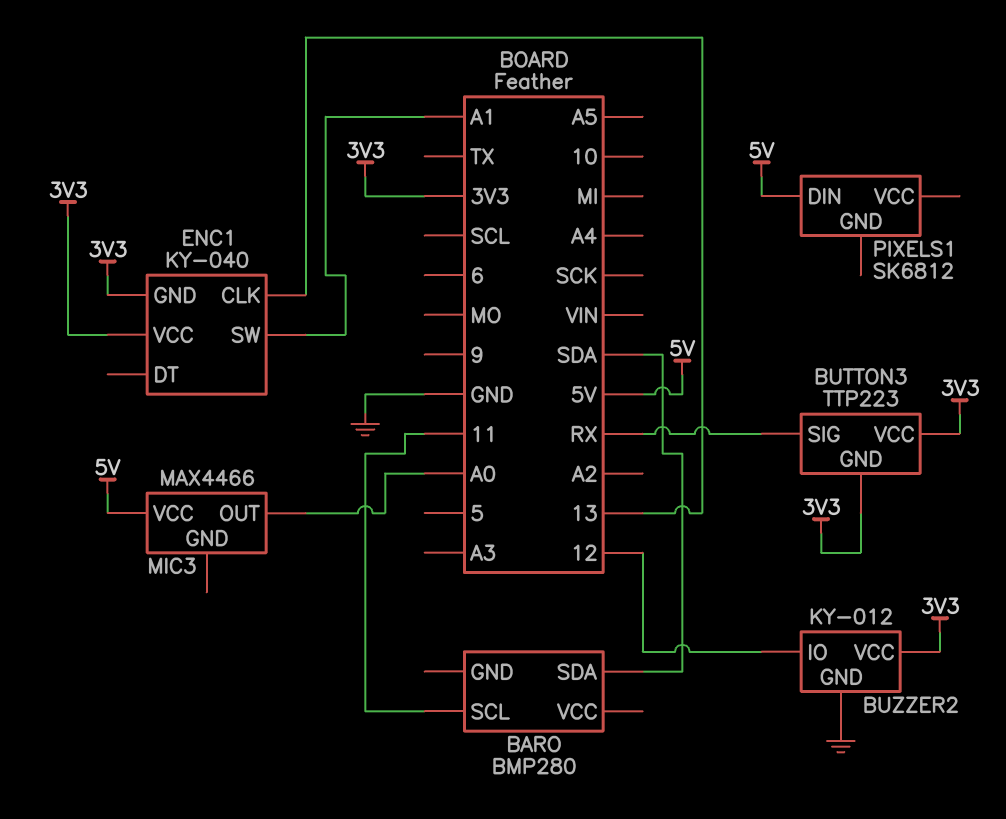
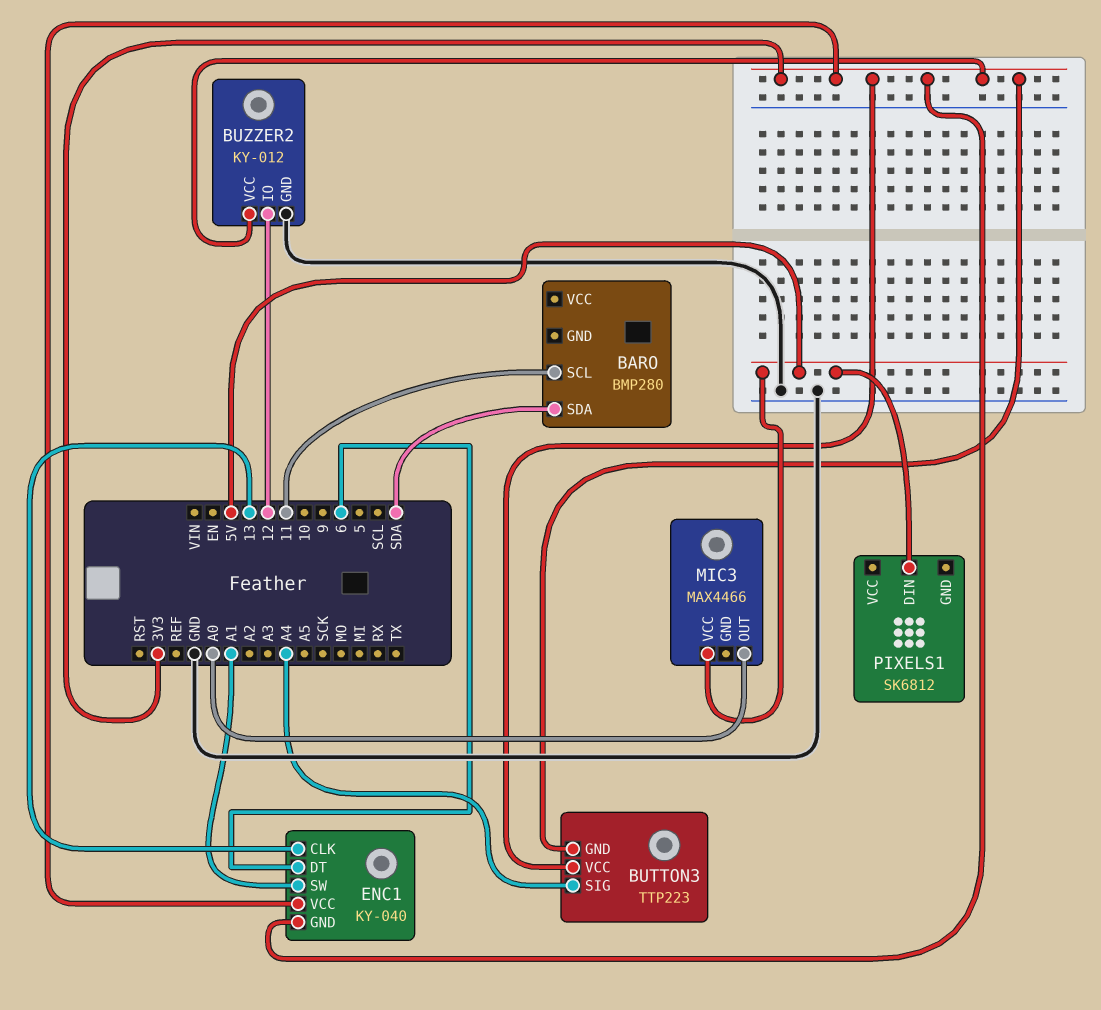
BUTTON3 pin SIG: RX -> A4
ENC1 pin DT: none -> 6

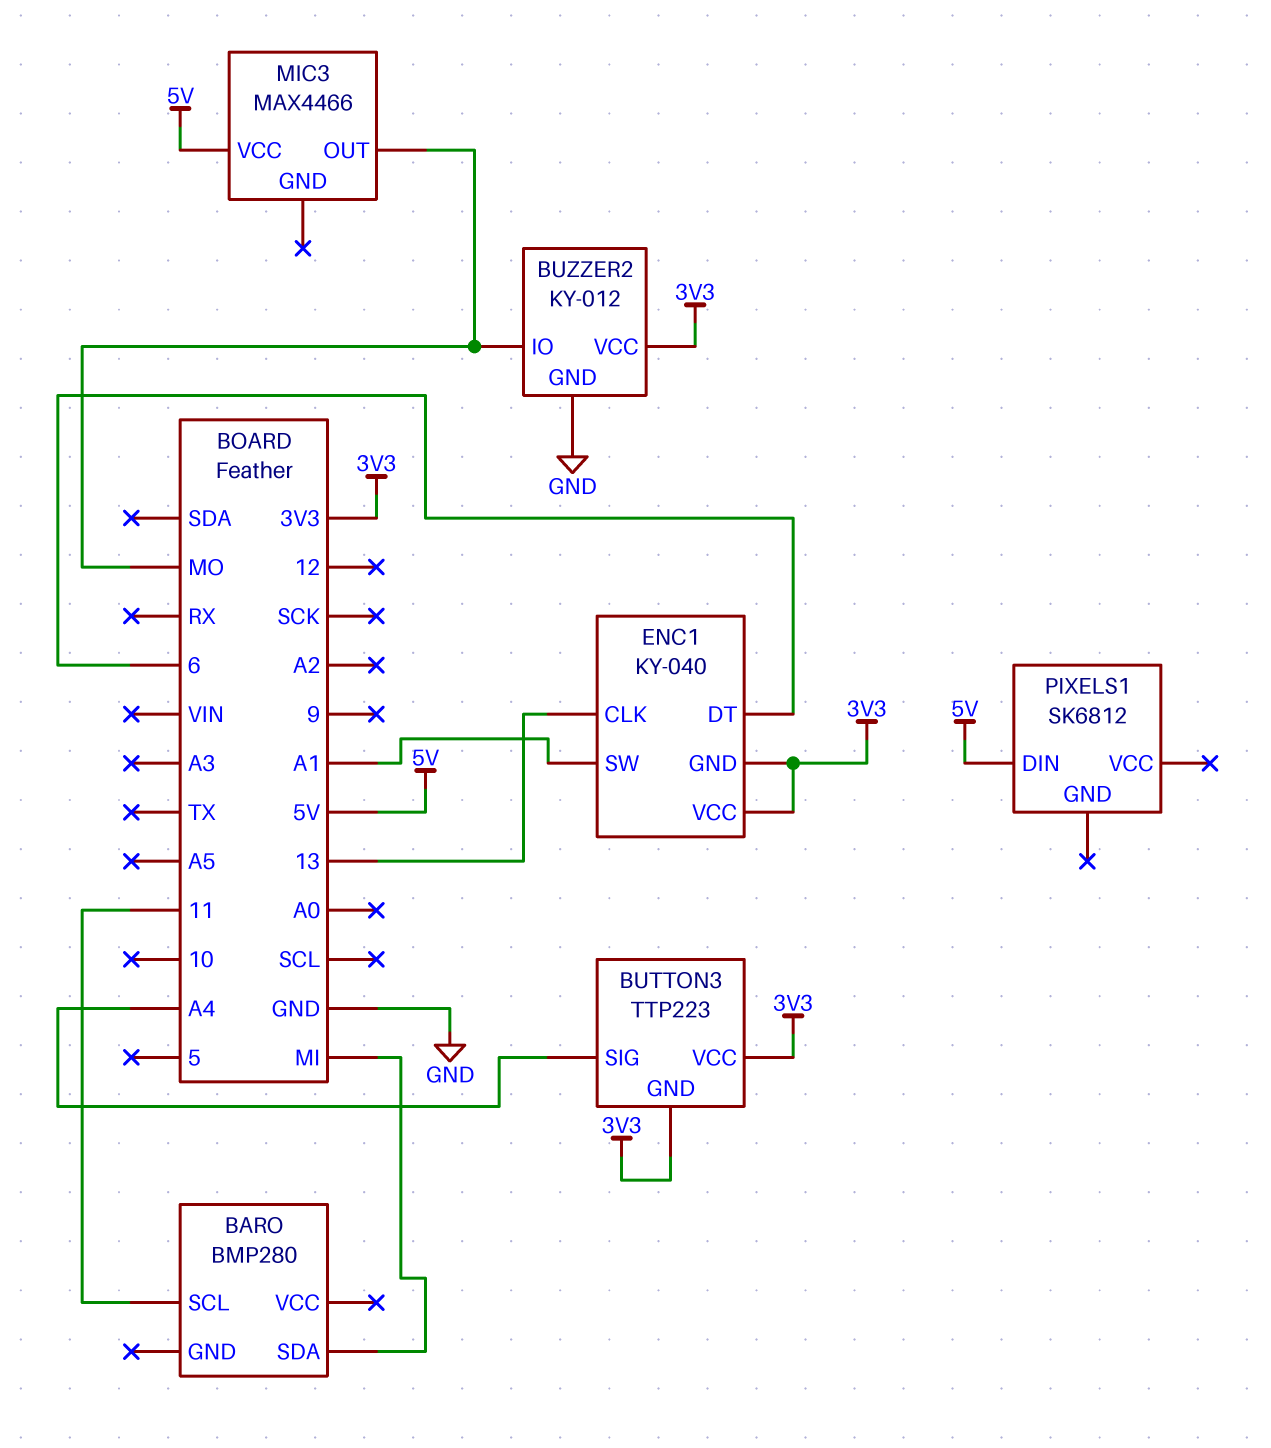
BARO pin SDA: SDA -> MI
BUZZER2 pin IO: 12 -> MO
MIC3 pin OUT: A0 -> MO

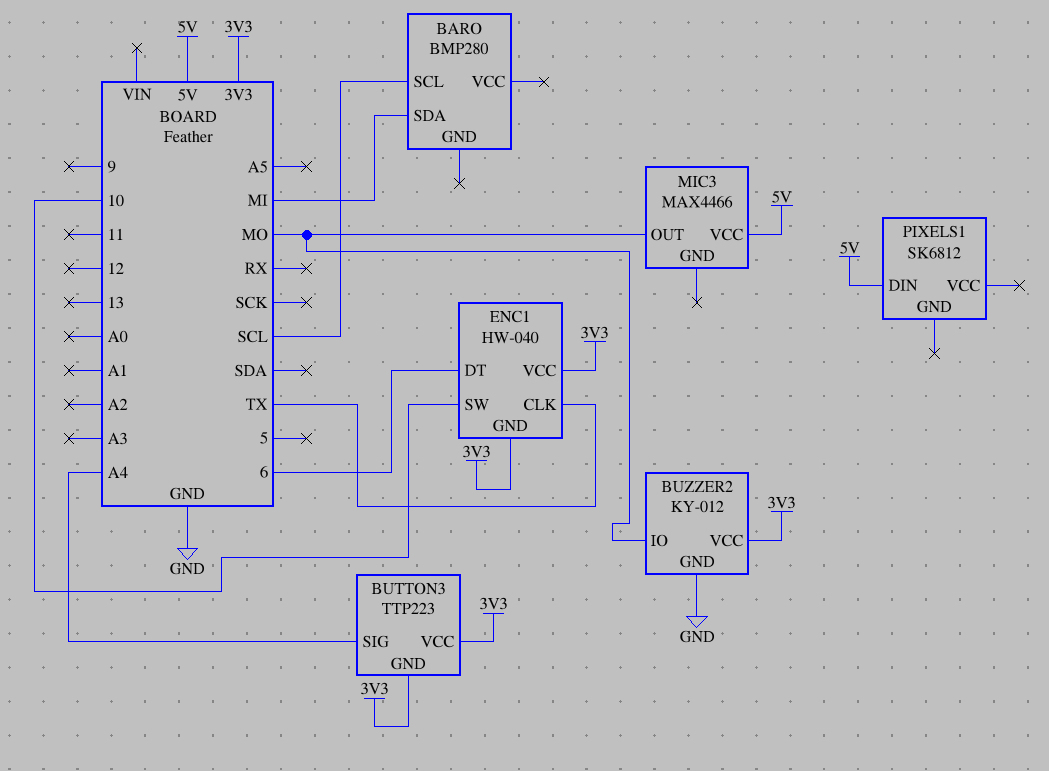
BARO pin SCL: 11 -> SCL
ENC1: KY-040 -> HW-040
ENC1 pin CLK: 13 -> TX
ENC1 pin SW: A1 -> 10

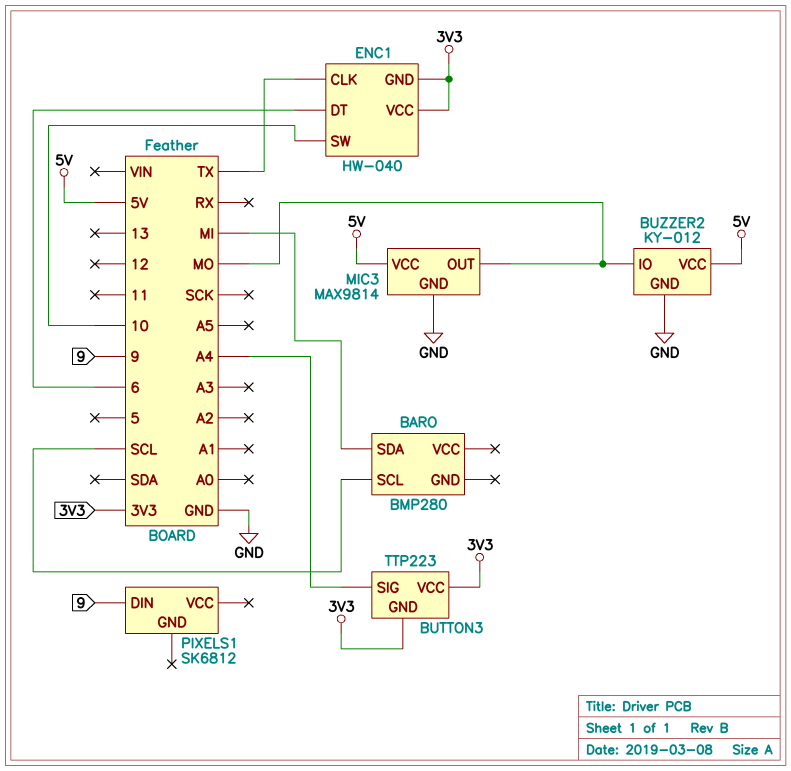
BUZZER2 pin VCC: 3V3 -> 5V
MIC3: MAX4466 -> MAX9814
MIC3 pin GND: none -> GND
PIXELS1 pin DIN: 5V -> 9

